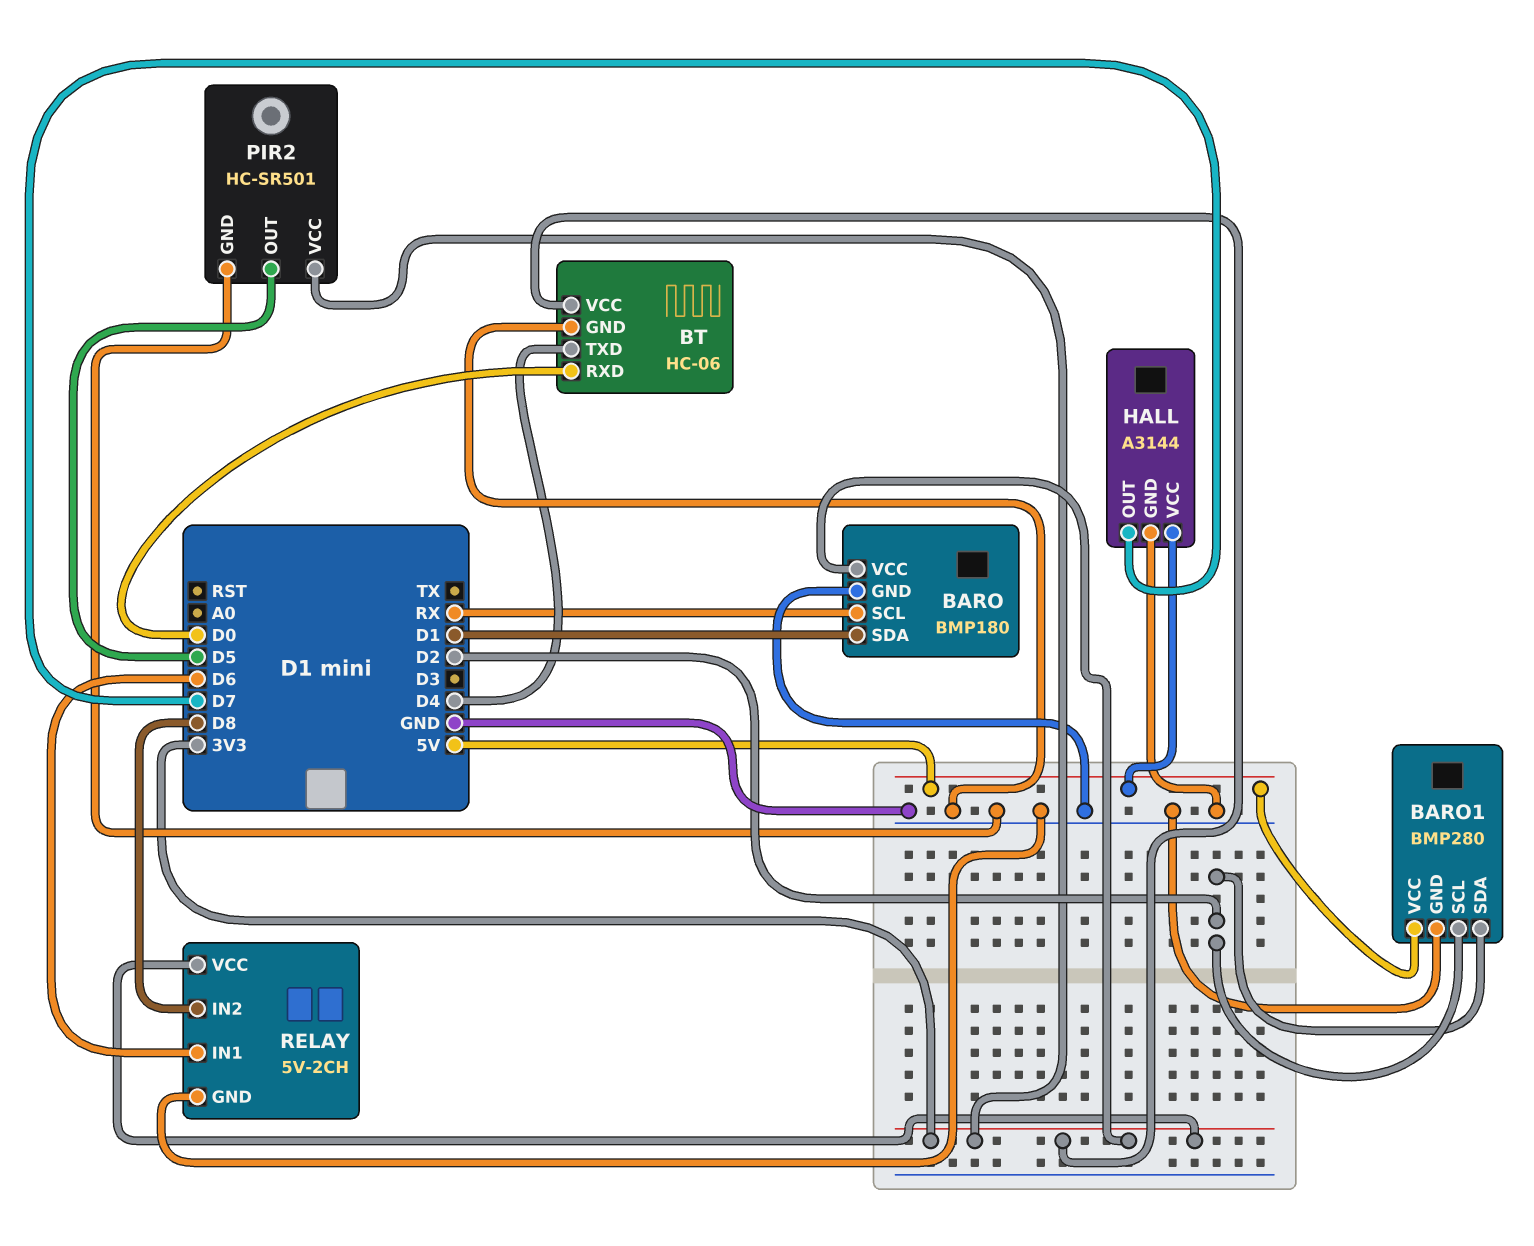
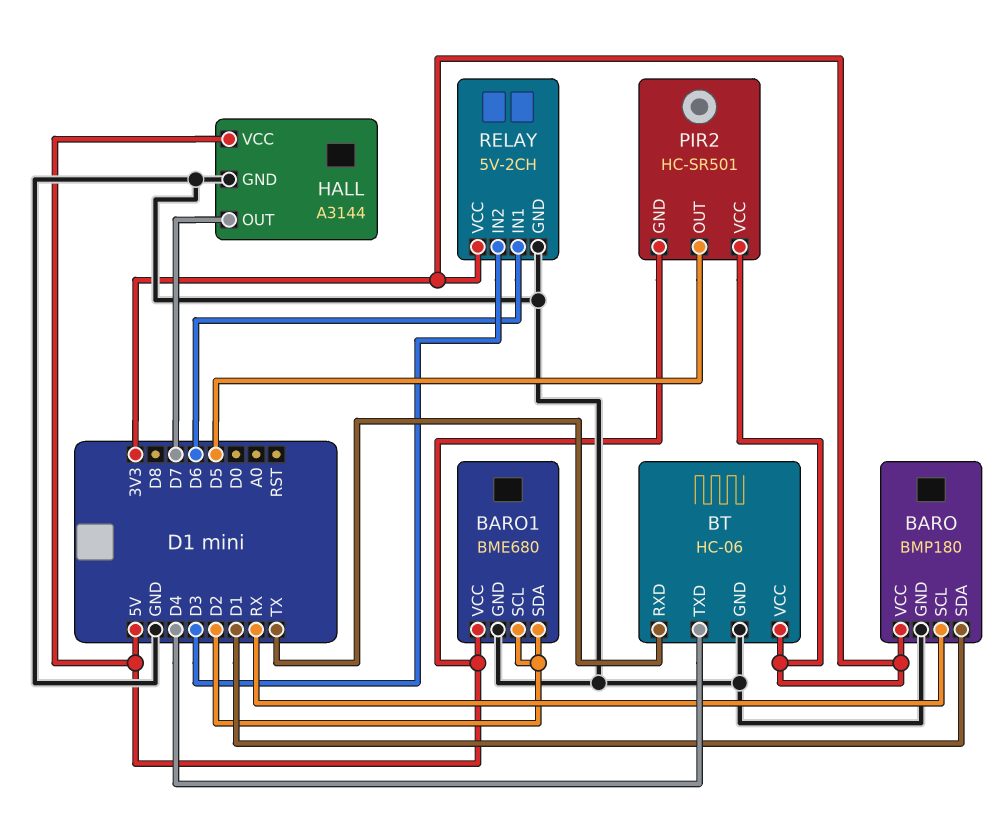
BARO1: BMP280 -> BME680
BT pin RXD: D0 -> TX
PIR2 pin GND: GND -> 5V
RELAY pin IN2: D8 -> D3

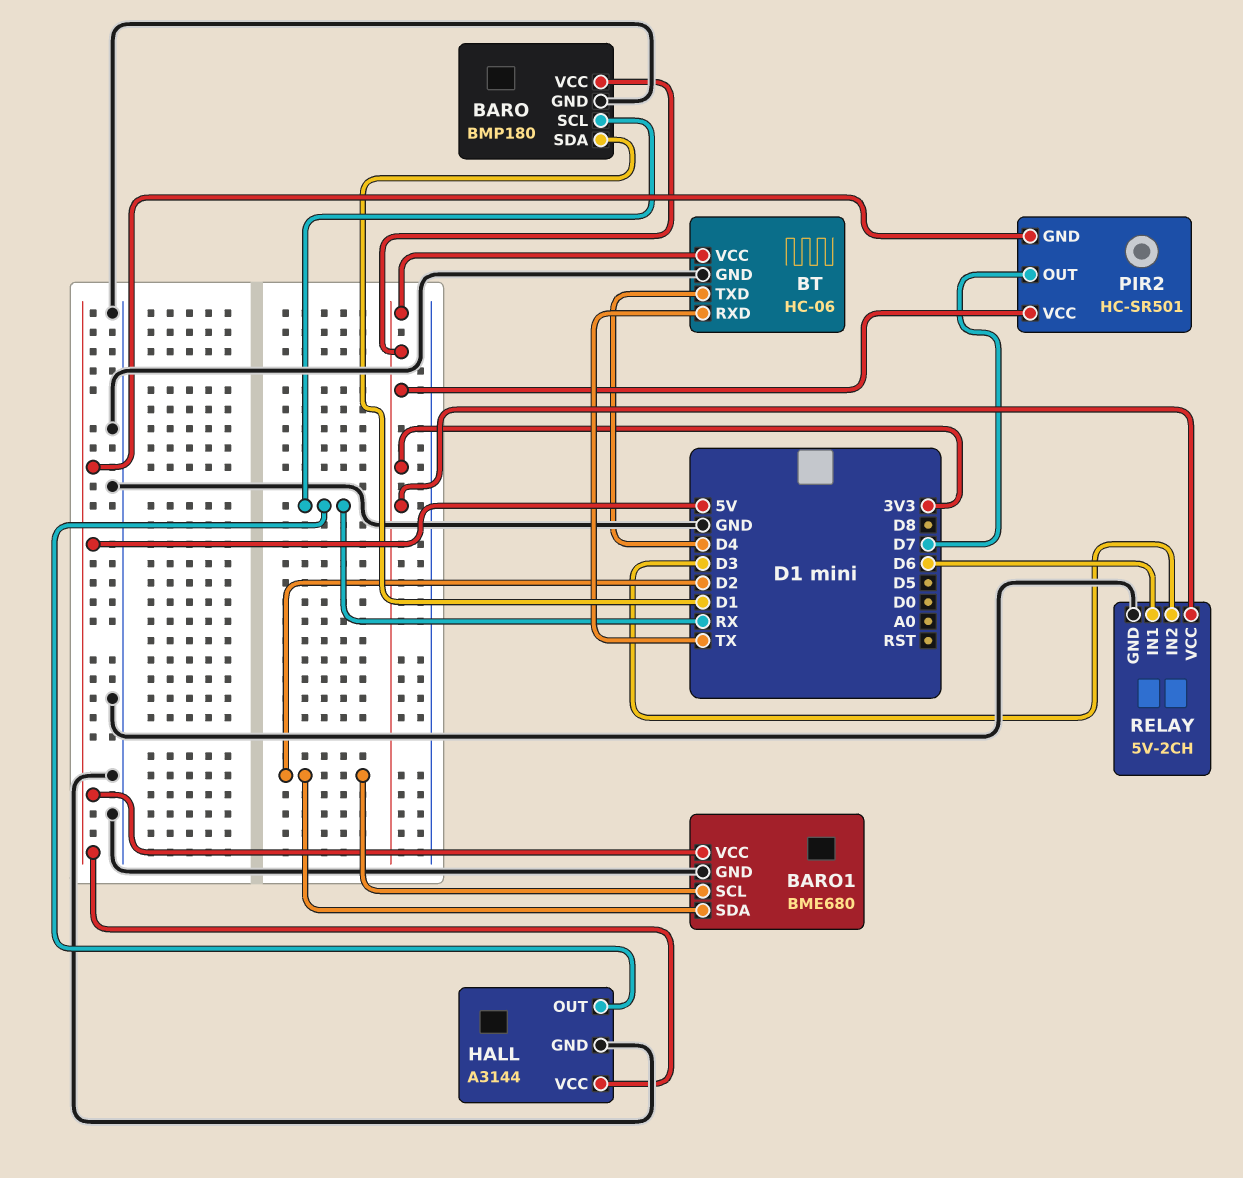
HALL pin OUT: D7 -> RX
PIR2 pin OUT: D5 -> D7

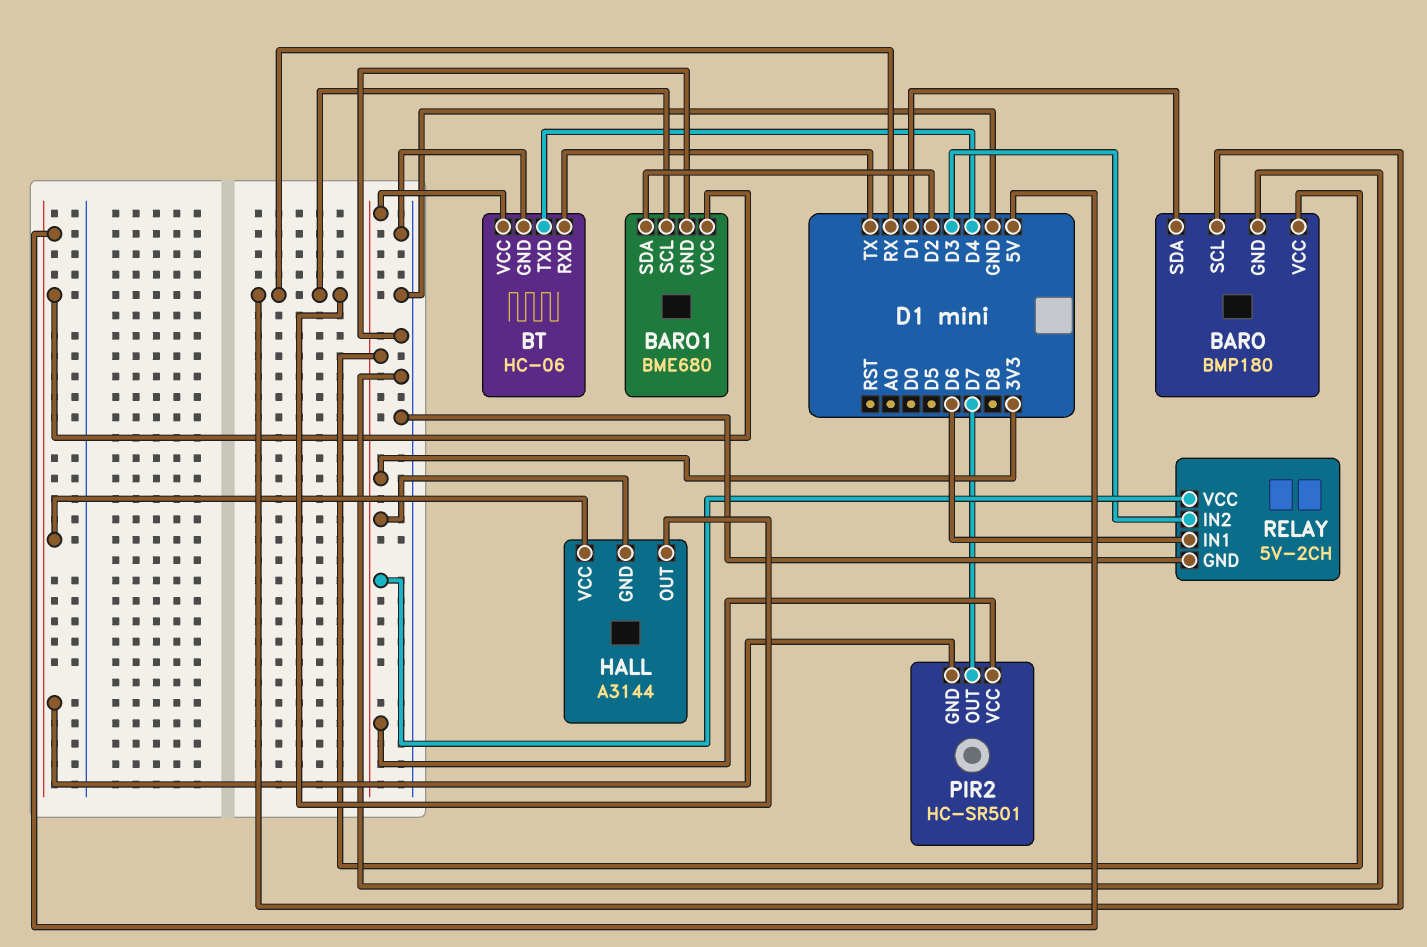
BARO1 pin SCL: D2 -> RX
HALL pin GND: GND -> 3V3

